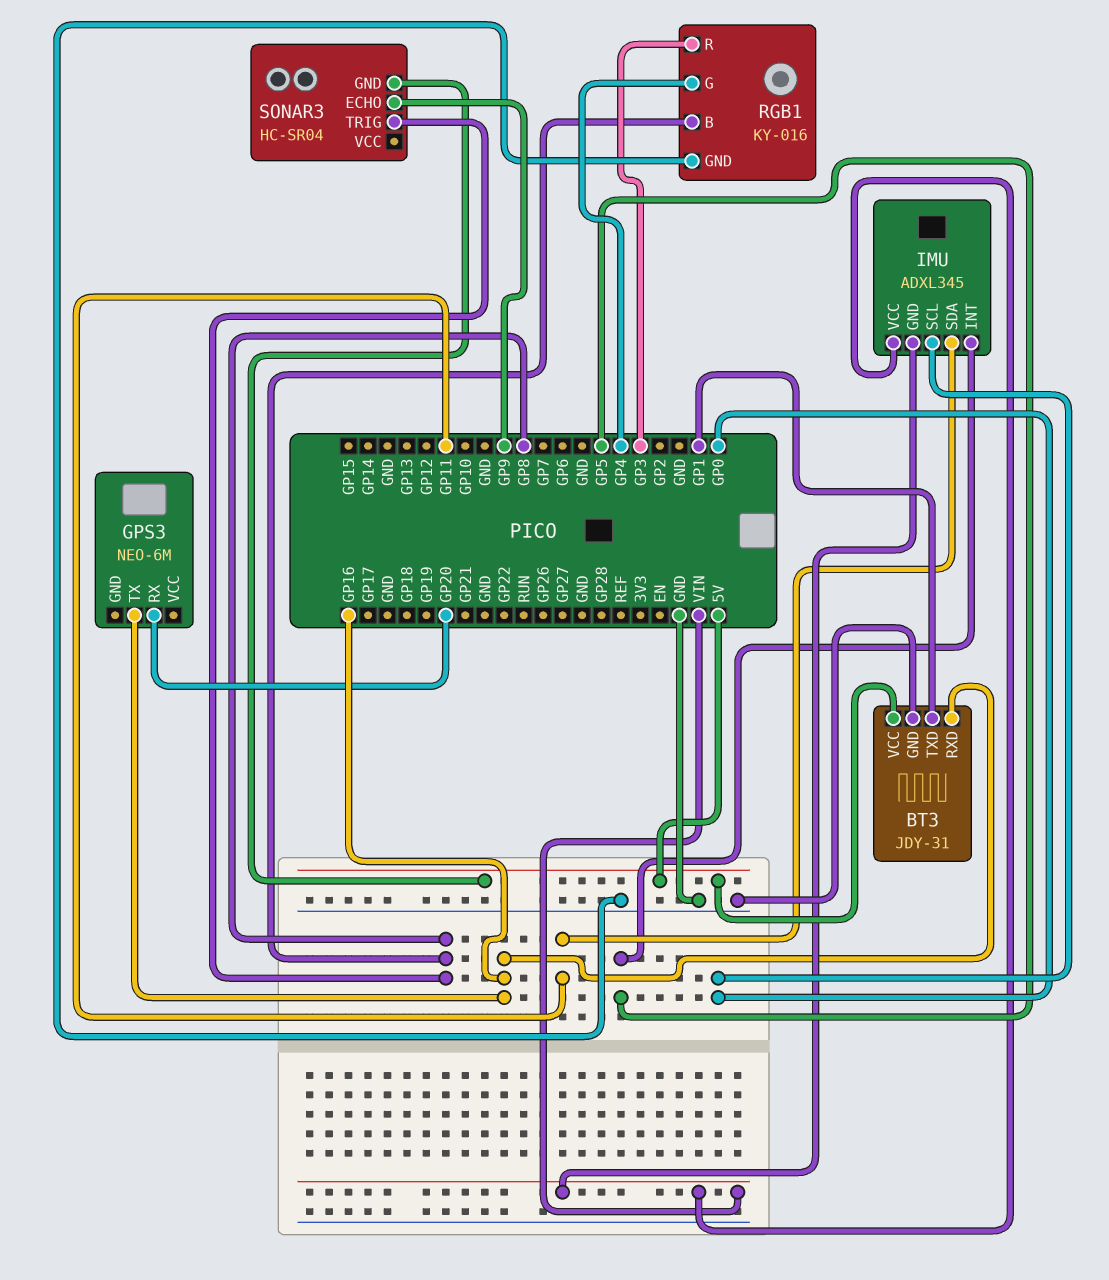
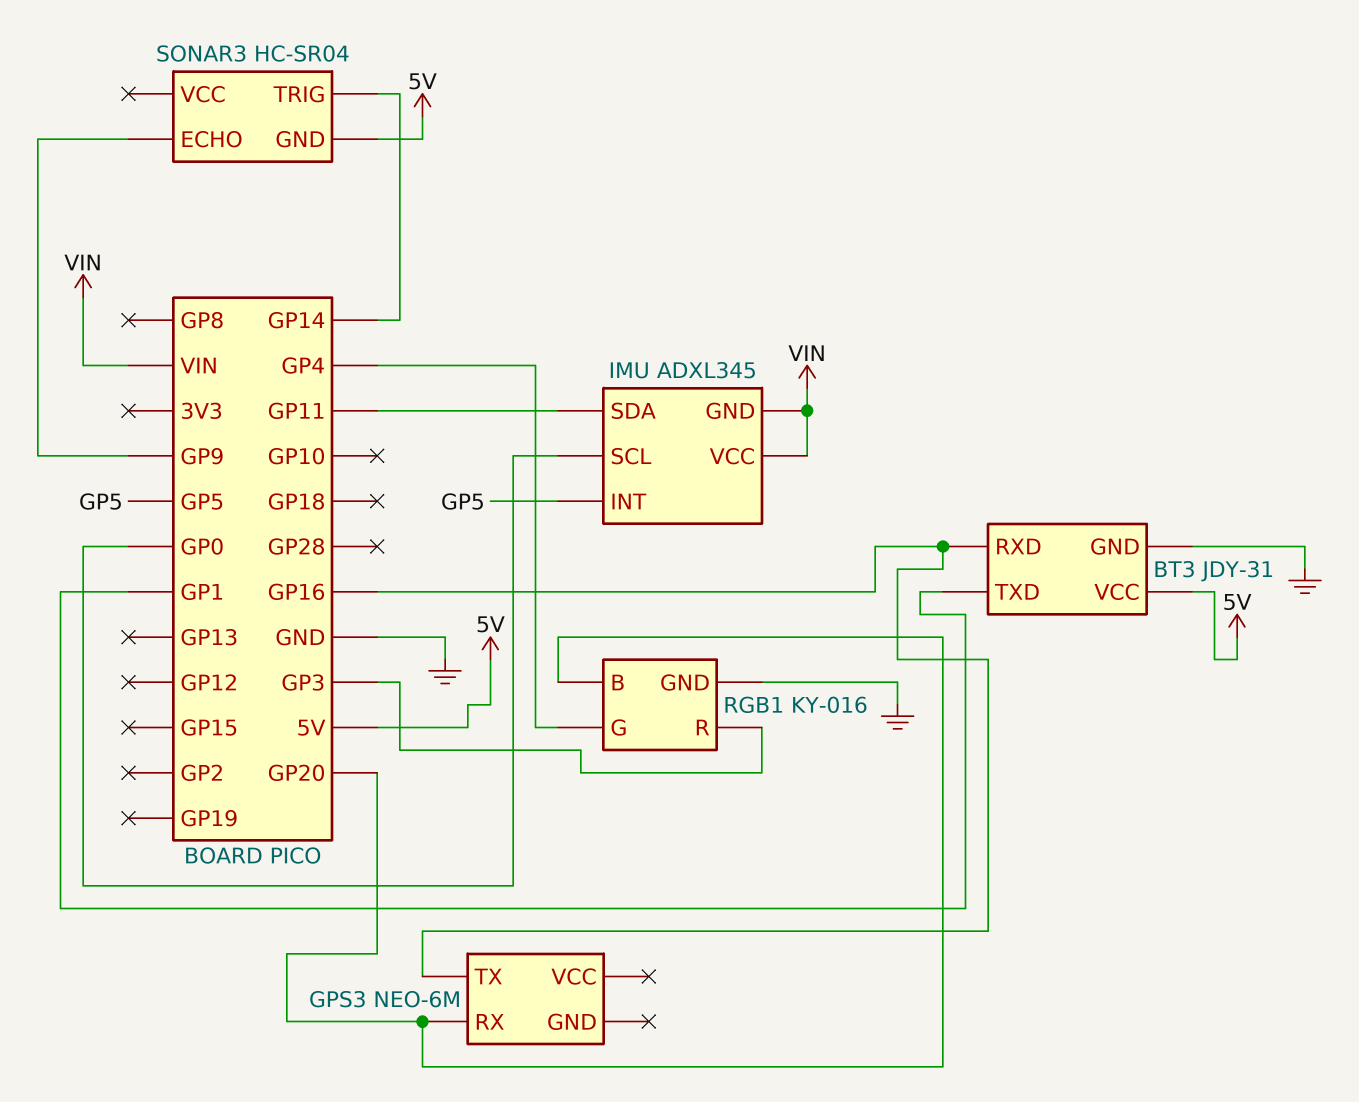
RGB1 pin B: GP8 -> GP20
SONAR3 pin TRIG: GP8 -> GP14

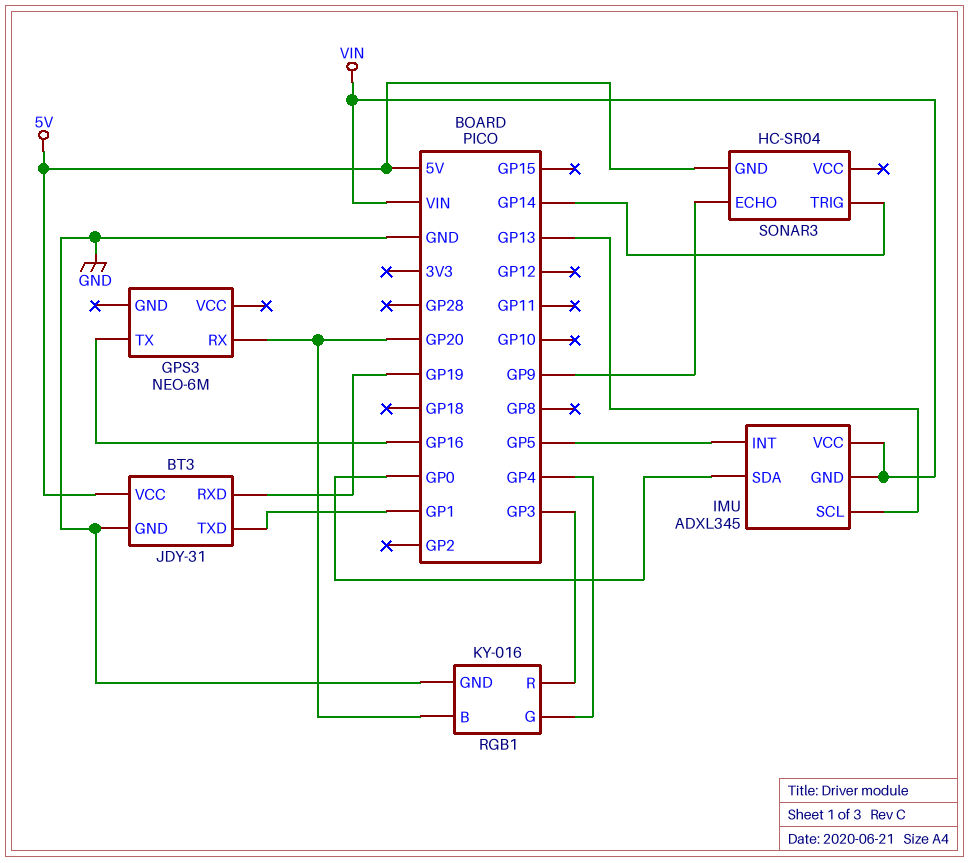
BT3 pin RXD: GP16 -> GP19
IMU pin SCL: GP0 -> GP13
IMU pin SDA: GP11 -> GP0

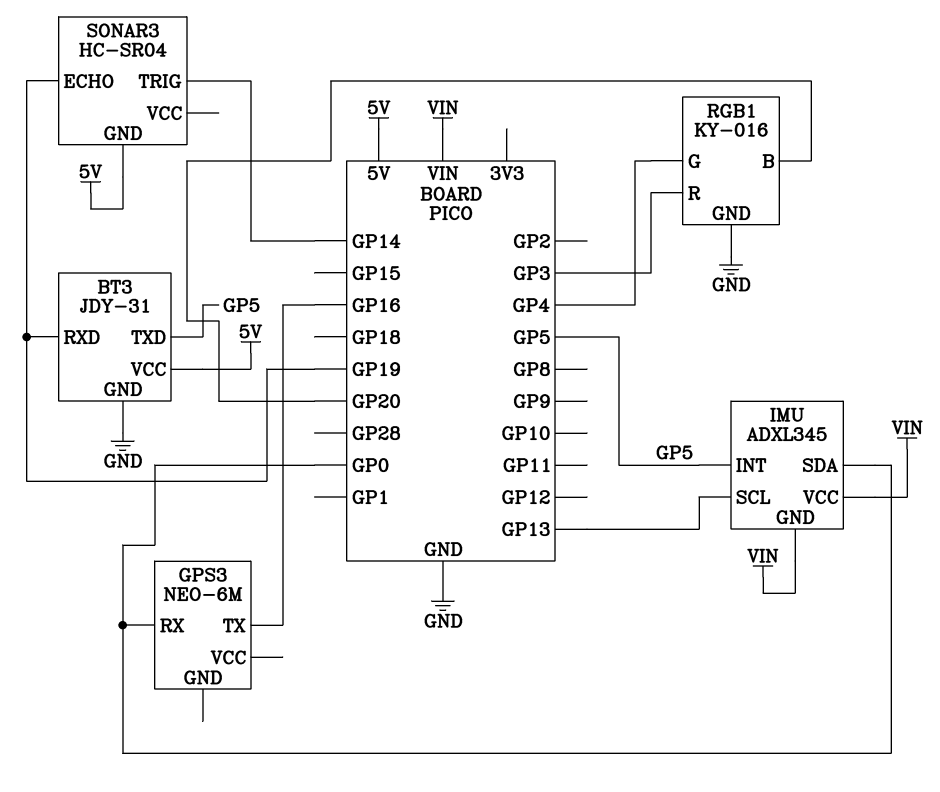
BT3 pin TXD: GP1 -> GP5
GPS3 pin RX: GP20 -> GP0
SONAR3 pin ECHO: GP9 -> GP19

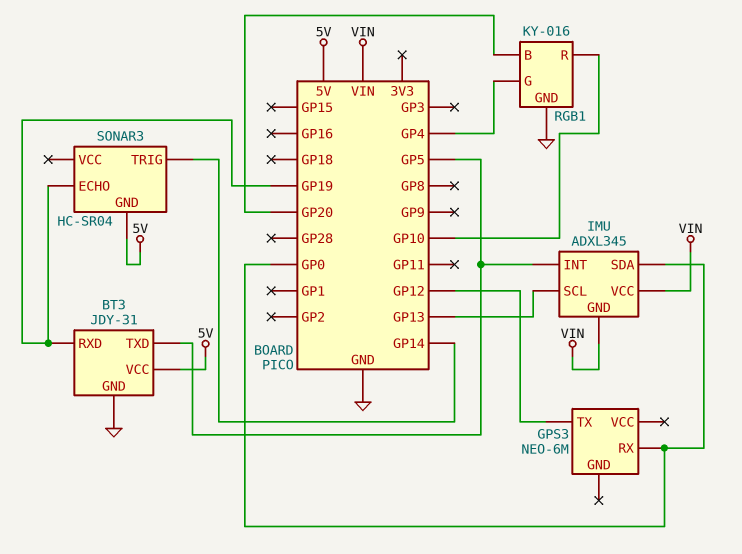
GPS3 pin TX: GP16 -> GP12
RGB1 pin R: GP3 -> GP10

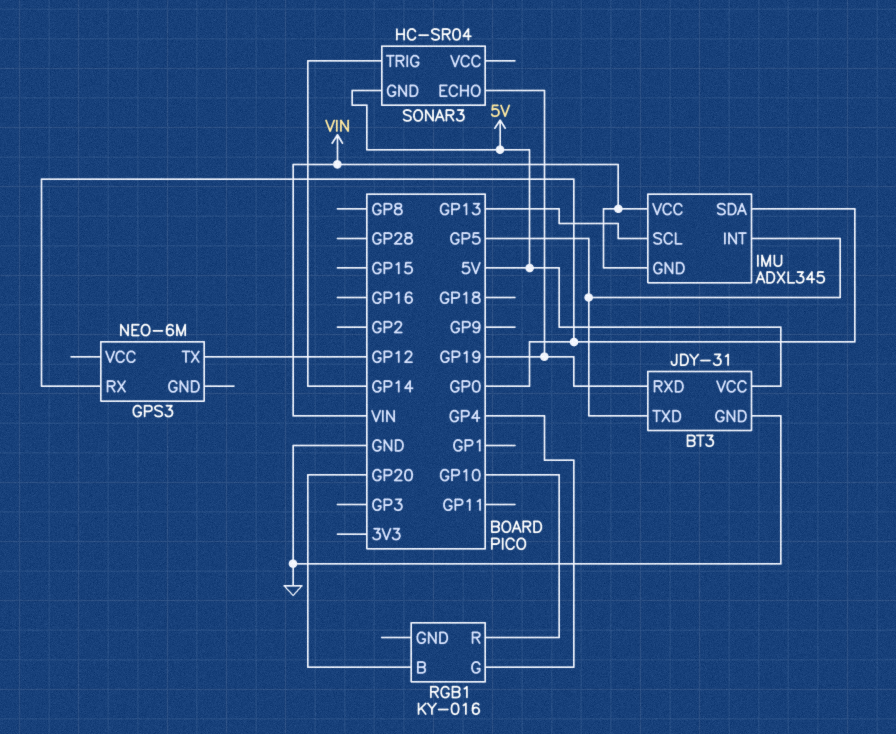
RGB1 pin GND: GND -> none

